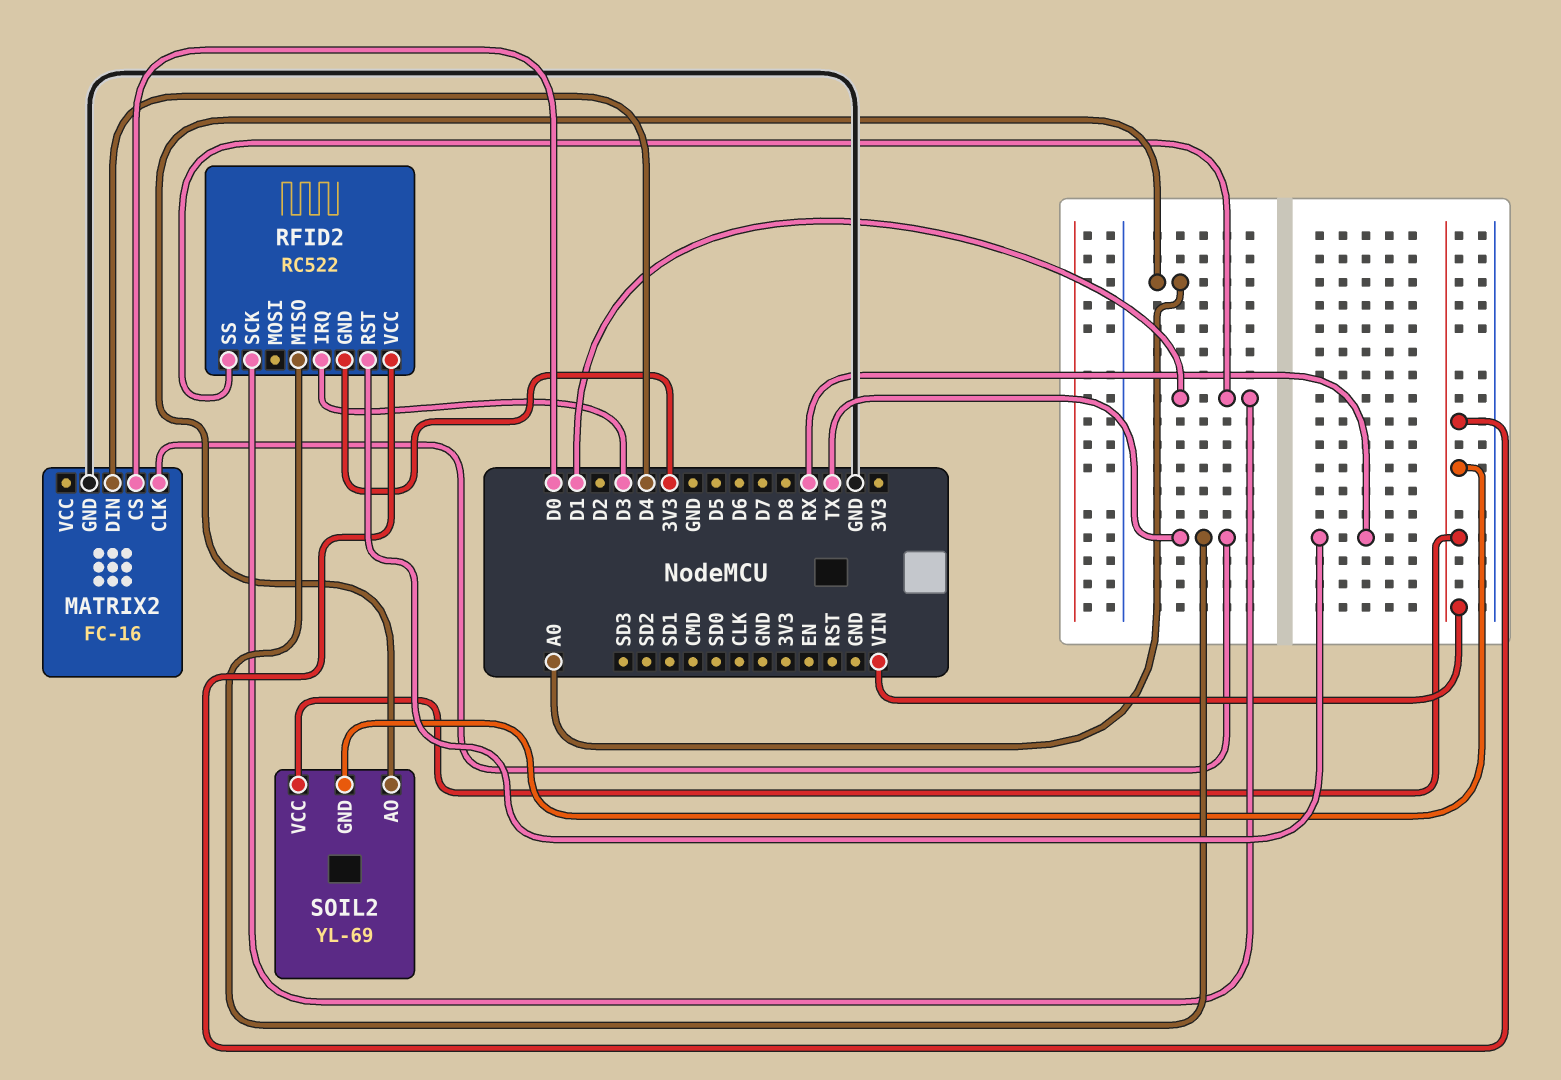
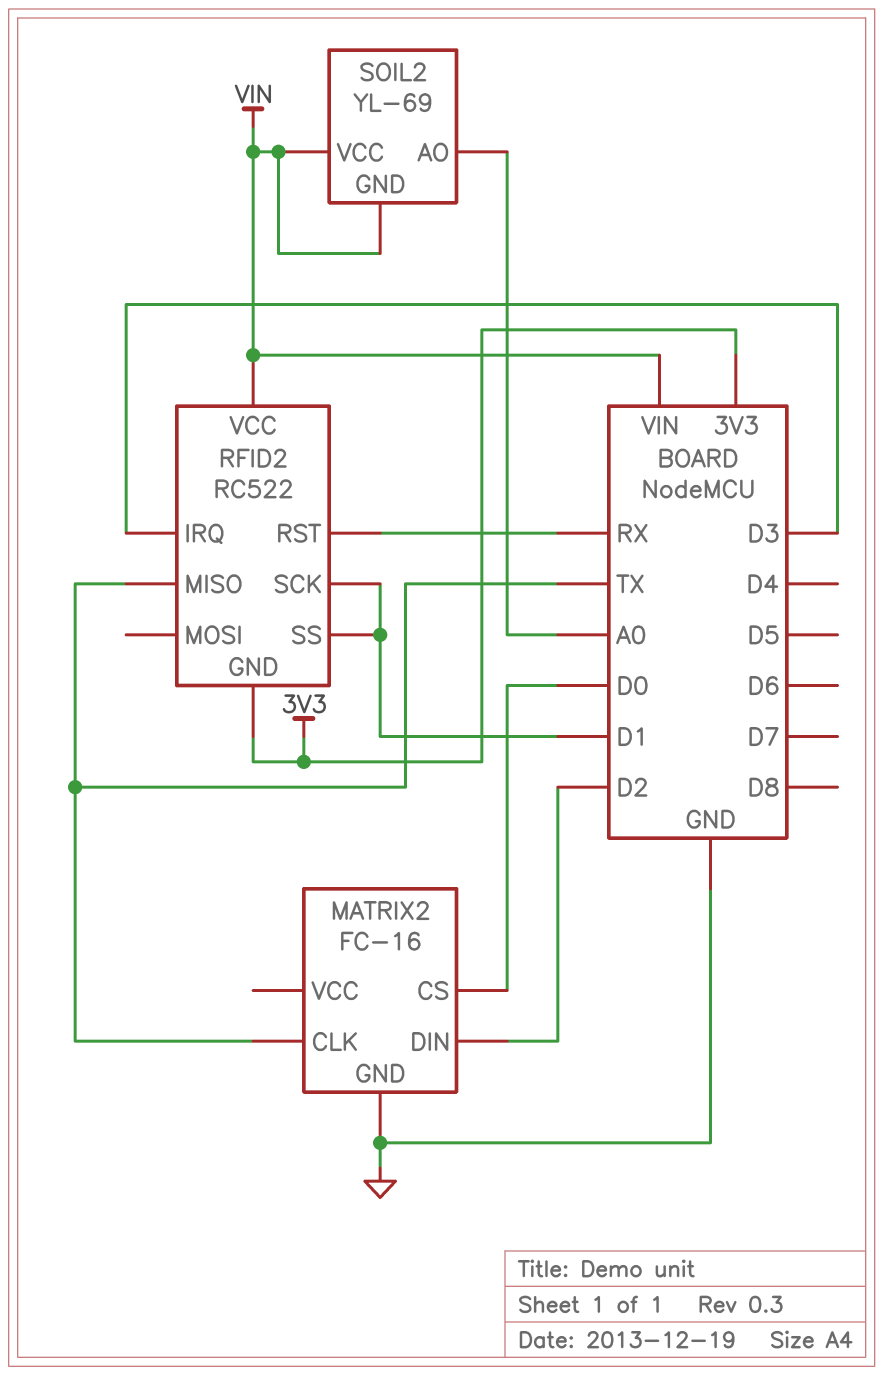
MATRIX2 pin DIN: D4 -> D2

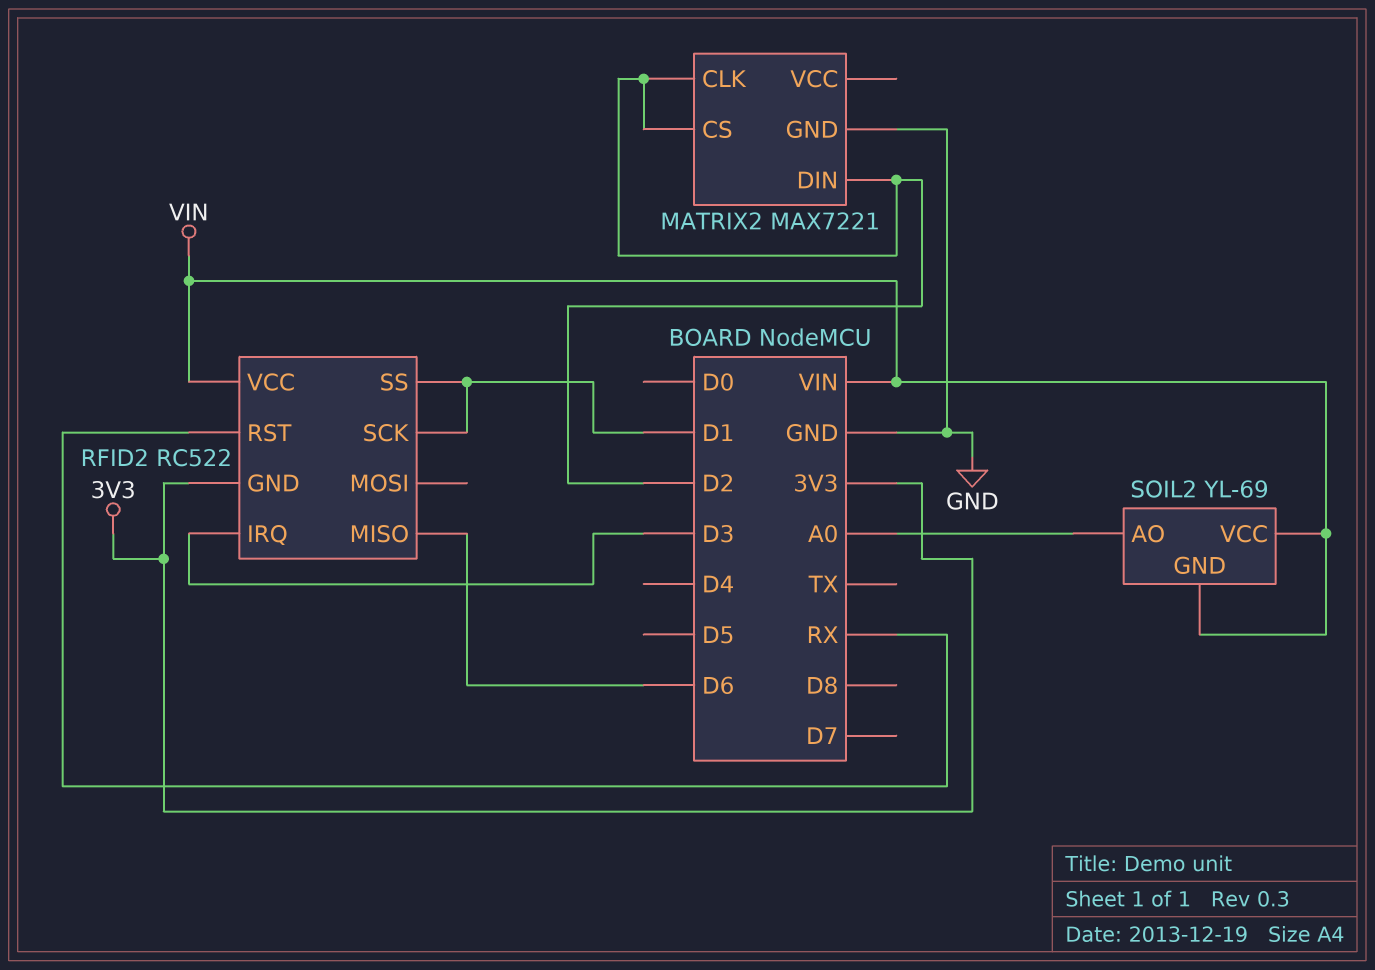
MATRIX2: FC-16 -> MAX7221
MATRIX2 pin CLK: TX -> D2
MATRIX2 pin CS: D0 -> D2
RFID2 pin MISO: TX -> D6

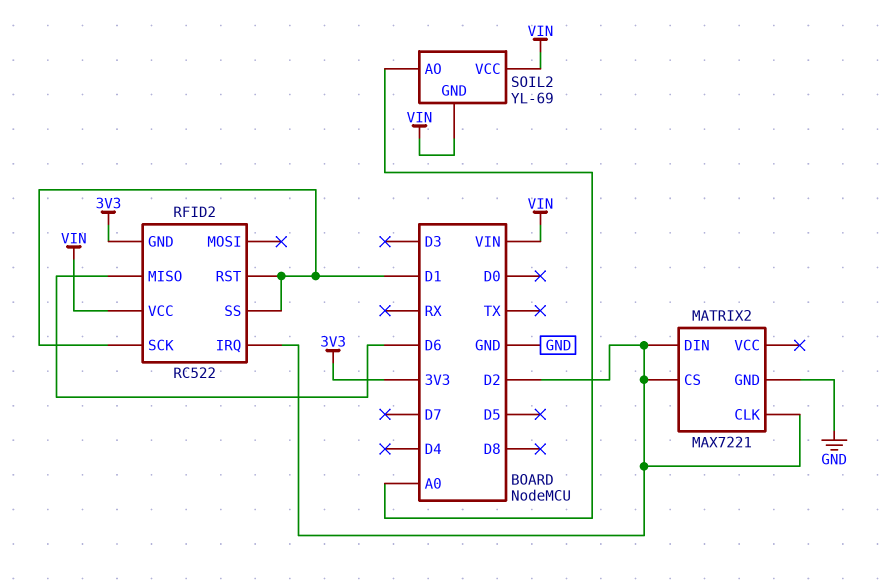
RFID2 pin IRQ: D3 -> D2
RFID2 pin RST: RX -> D1

